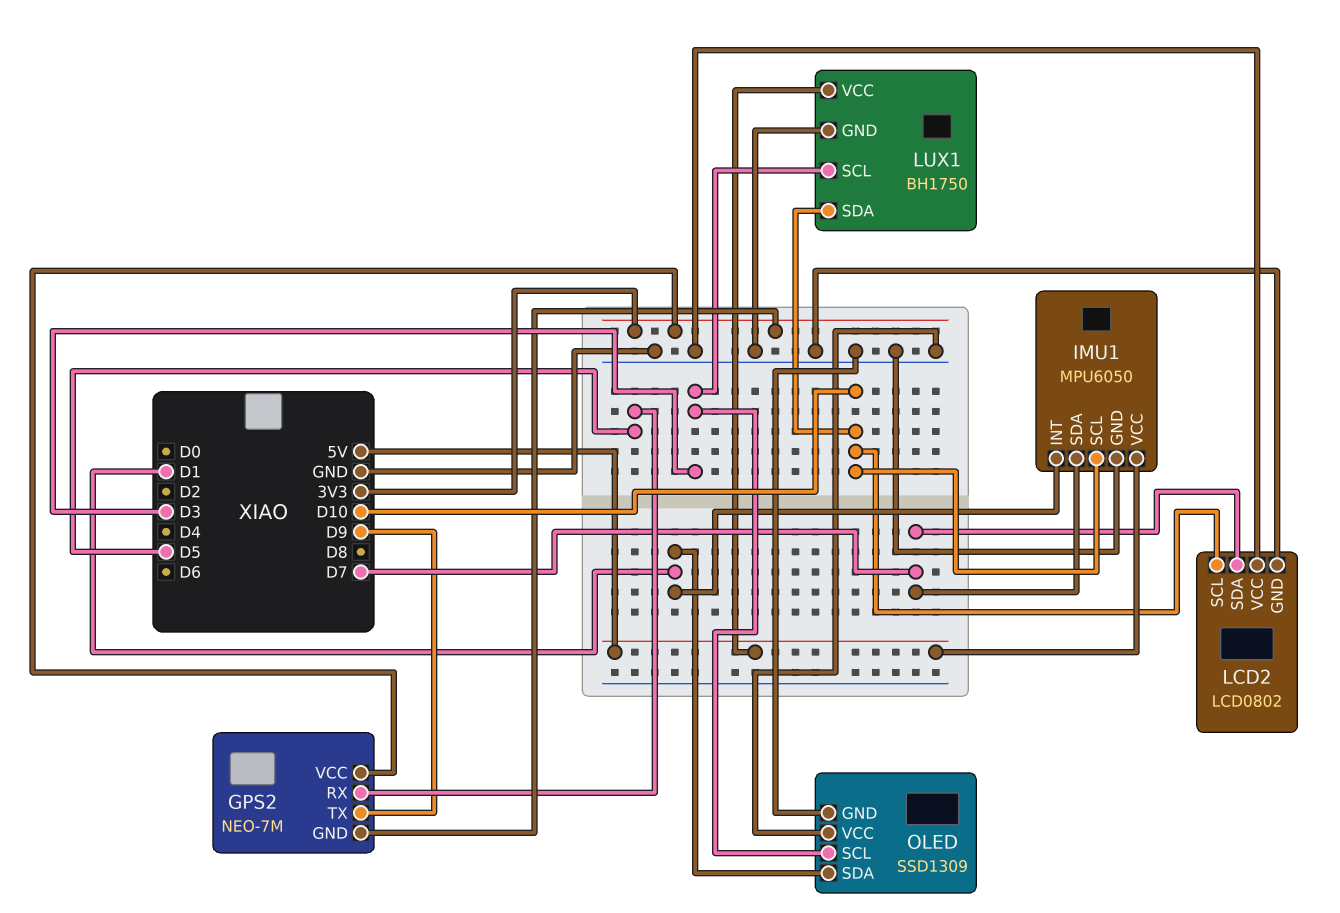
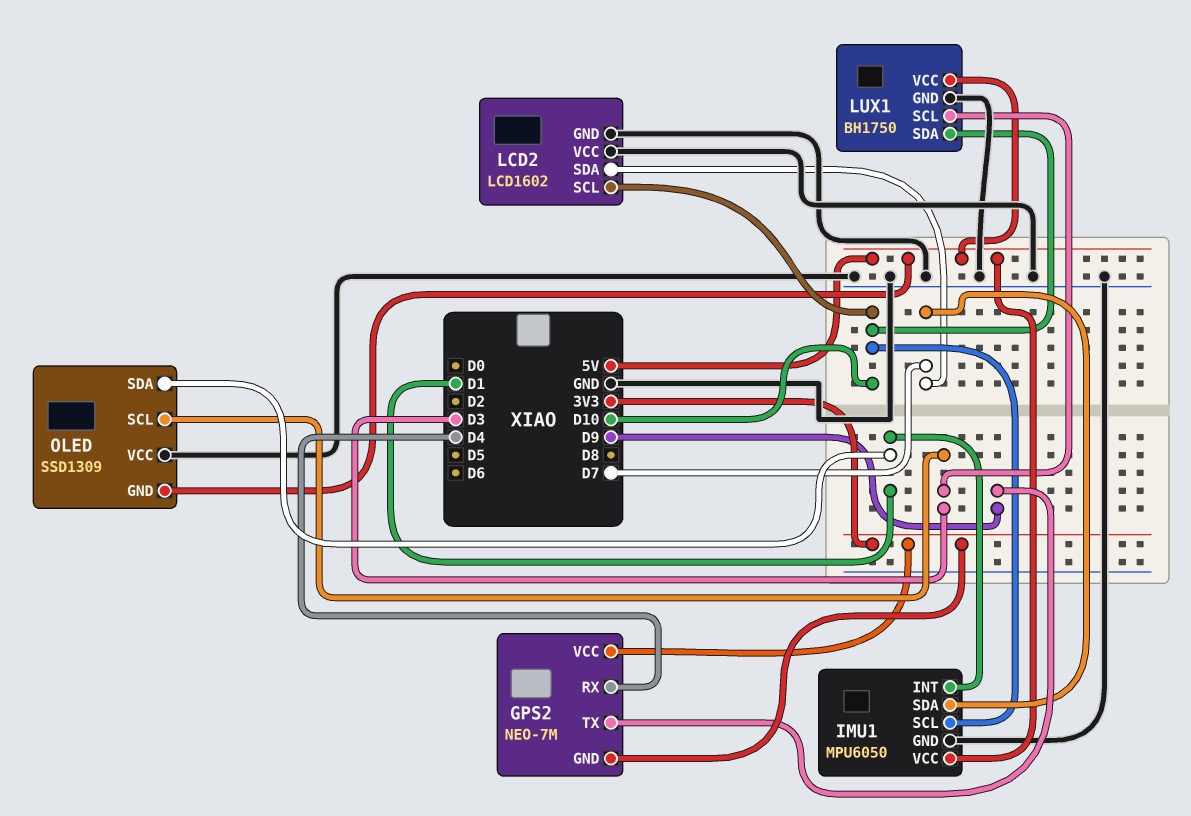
GPS2 pin RX: D5 -> D4
LCD2: LCD0802 -> LCD1602
OLED pin GND: GND -> 5V

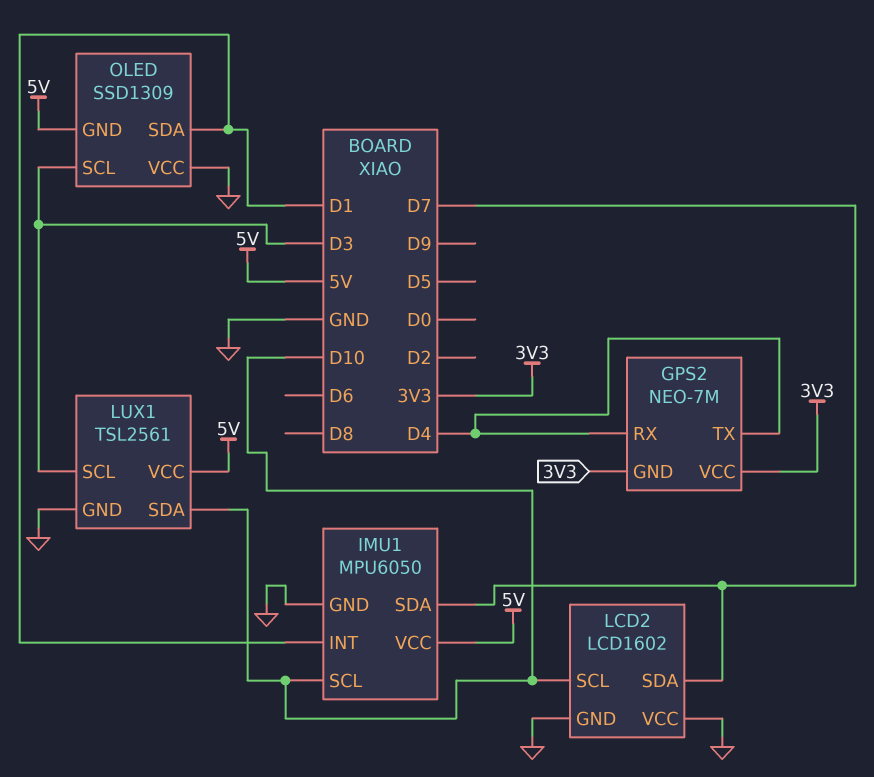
GPS2 pin TX: D9 -> D4
LUX1: BH1750 -> TSL2561

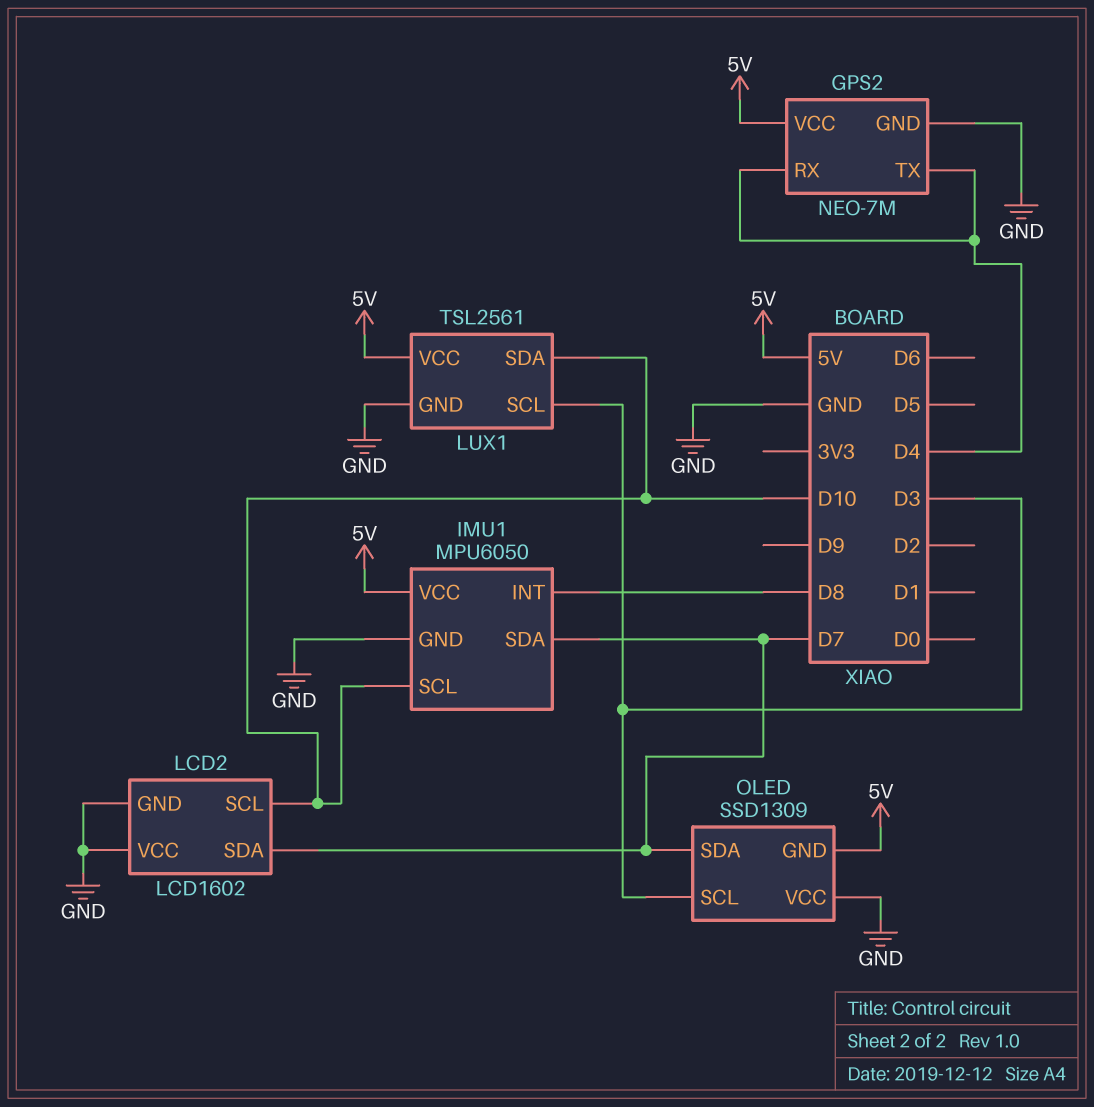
GPS2 pin GND: 3V3 -> GND
GPS2 pin VCC: 3V3 -> 5V
IMU1 pin INT: D1 -> D8
OLED pin SDA: D1 -> D7

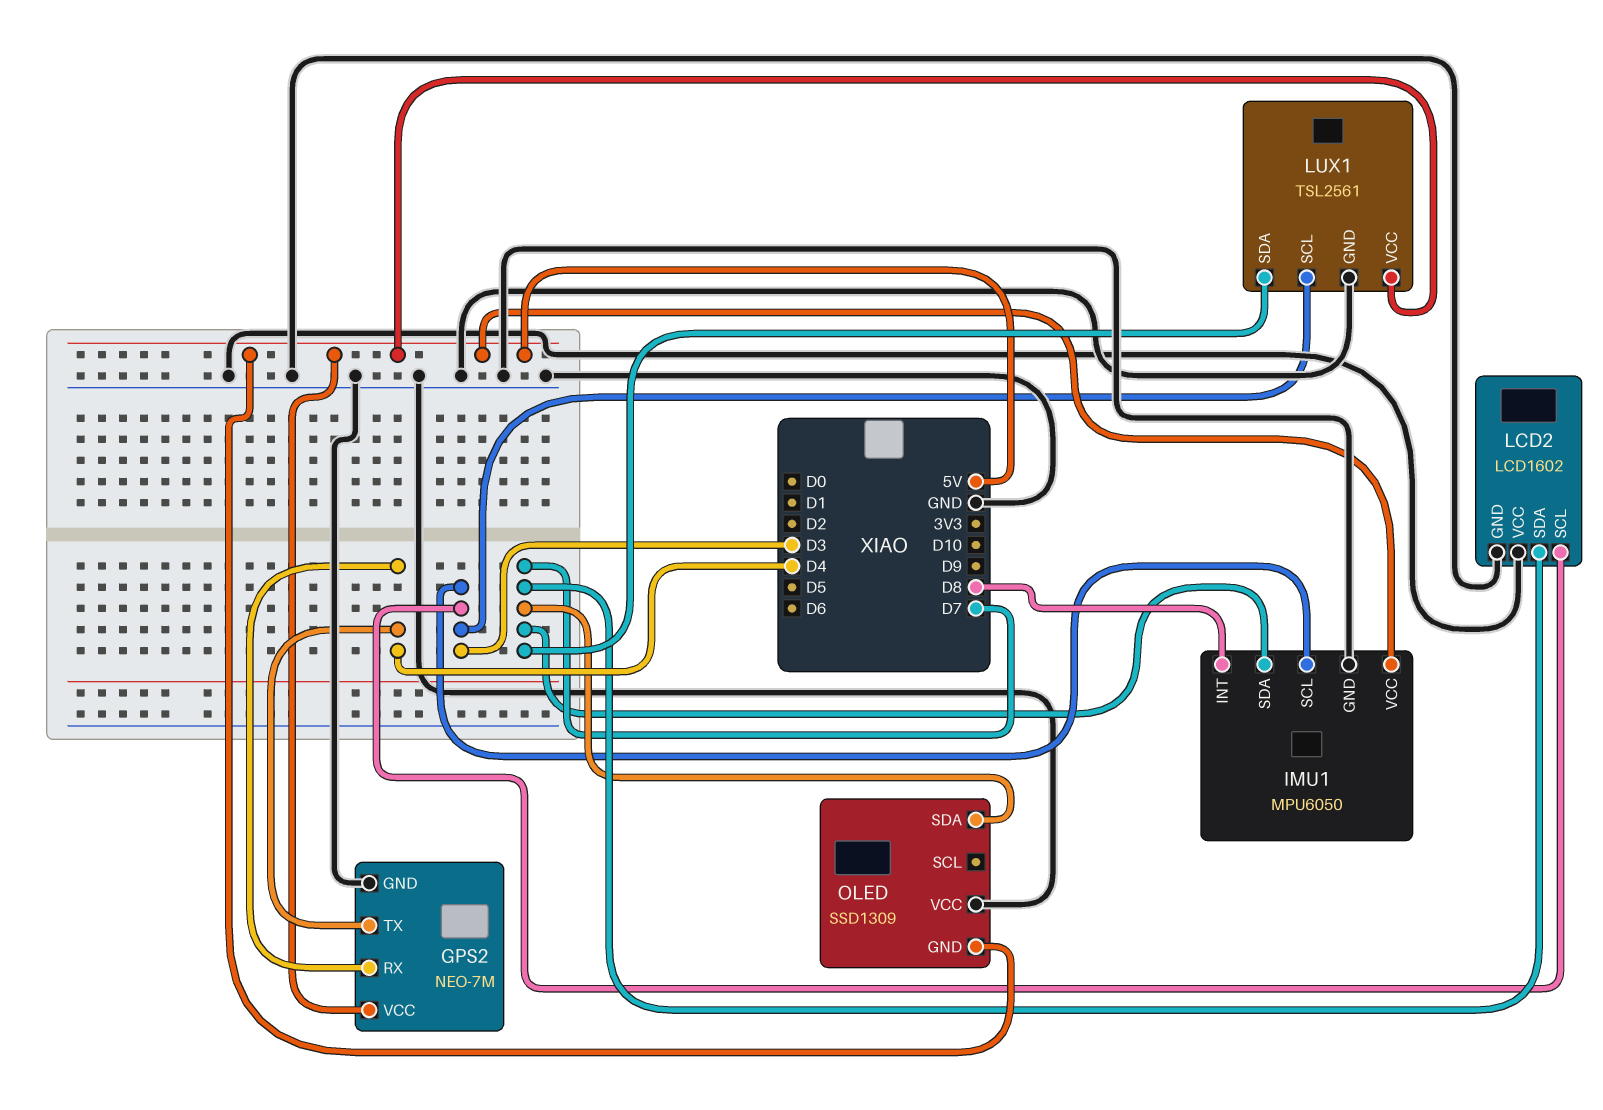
IMU1 pin SCL: D10 -> D3
LCD2 pin SCL: D10 -> D3
LUX1 pin SDA: D10 -> D7
OLED pin SCL: D3 -> none

